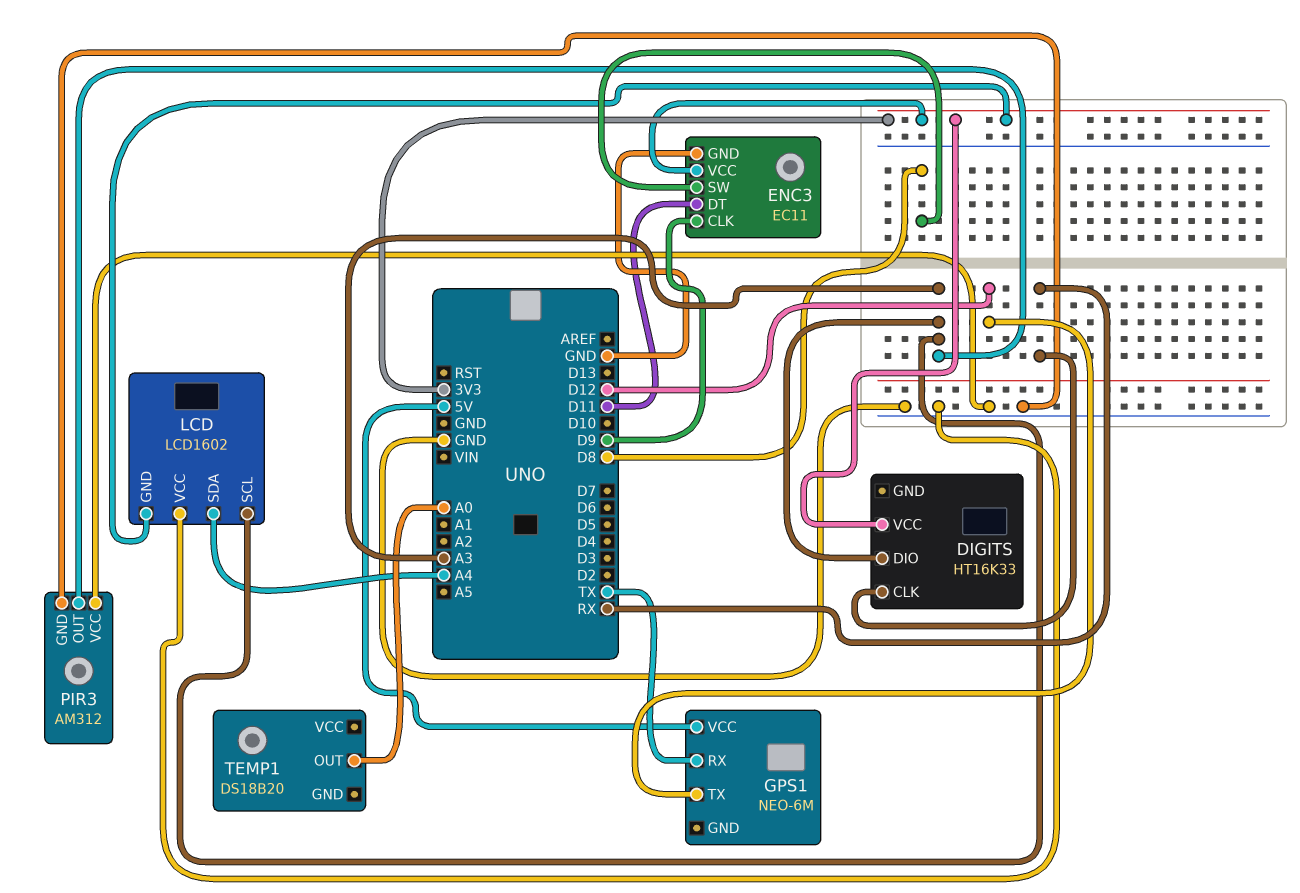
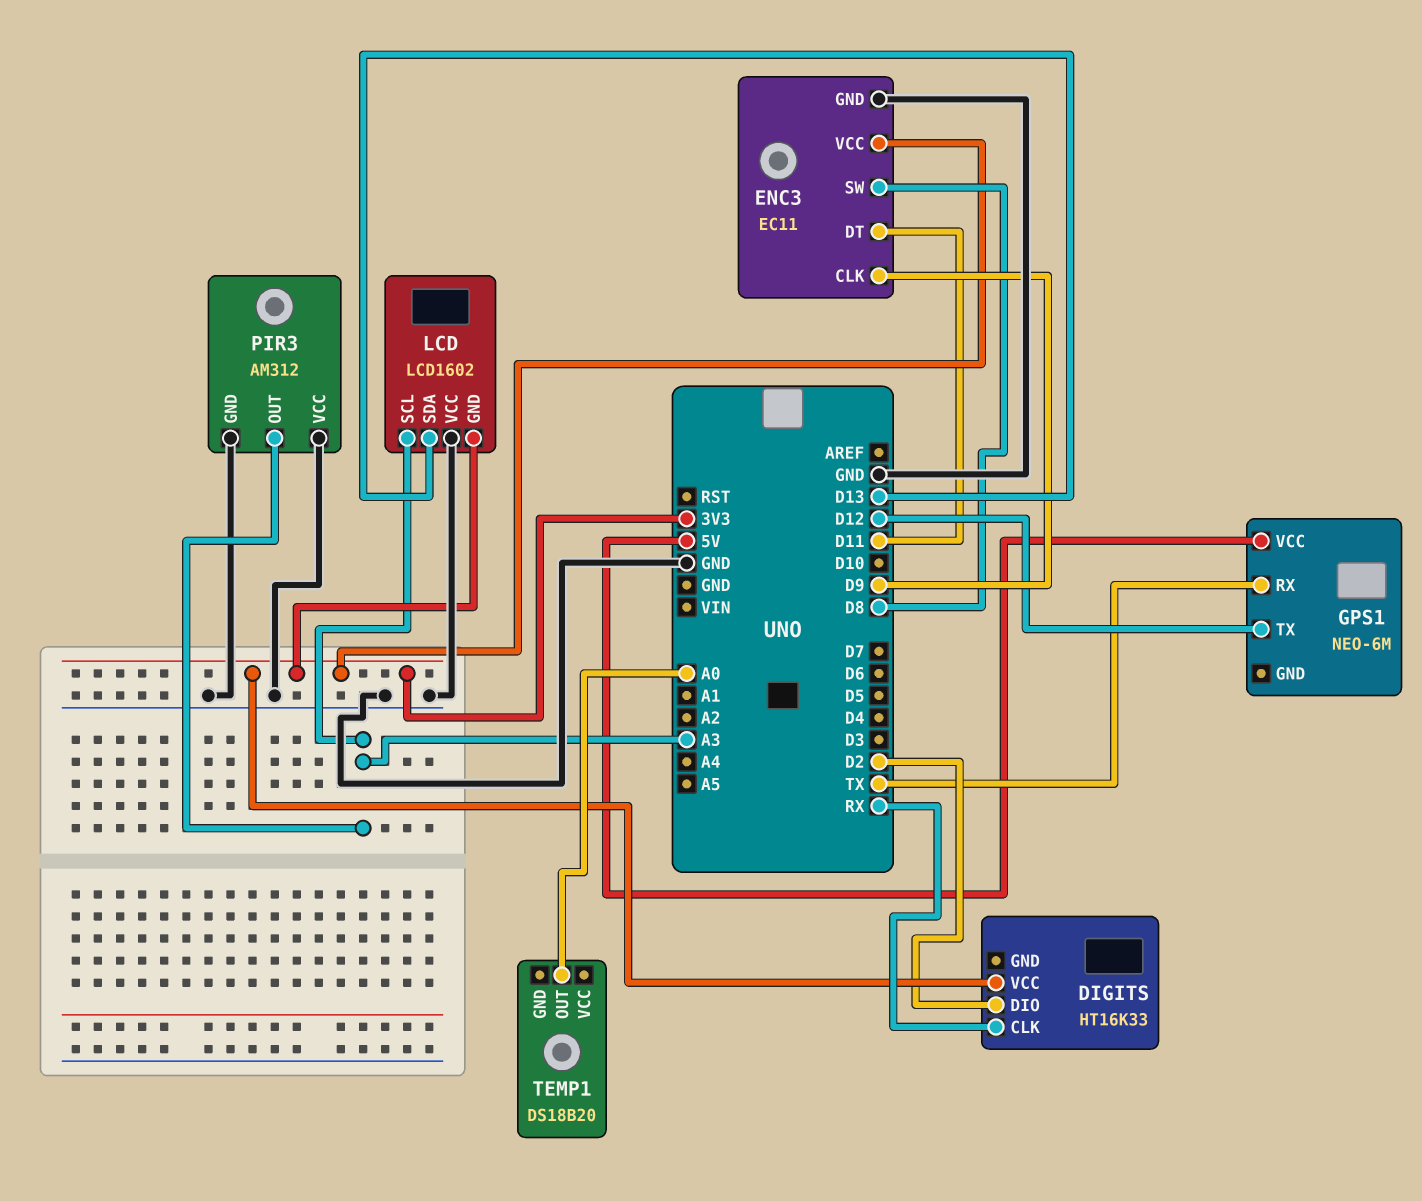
DIGITS pin DIO: A3 -> D2
LCD pin SDA: A4 -> D13

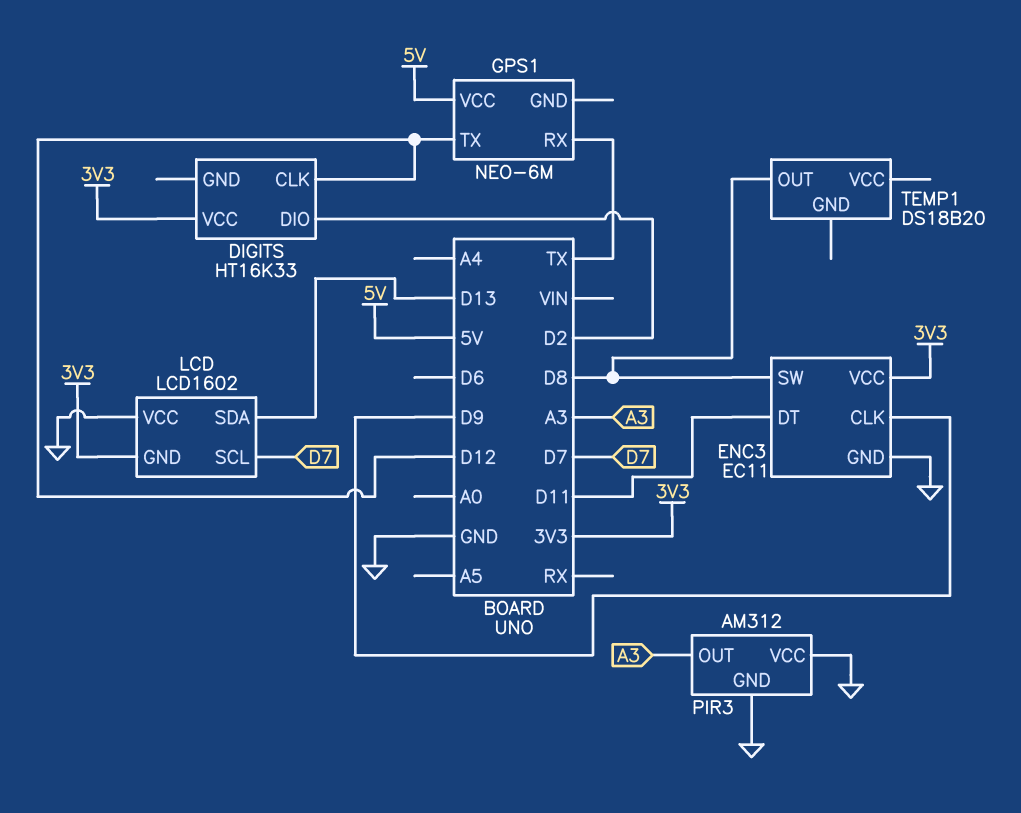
DIGITS pin CLK: RX -> D12
LCD pin SCL: A3 -> D7
TEMP1 pin OUT: A0 -> D8

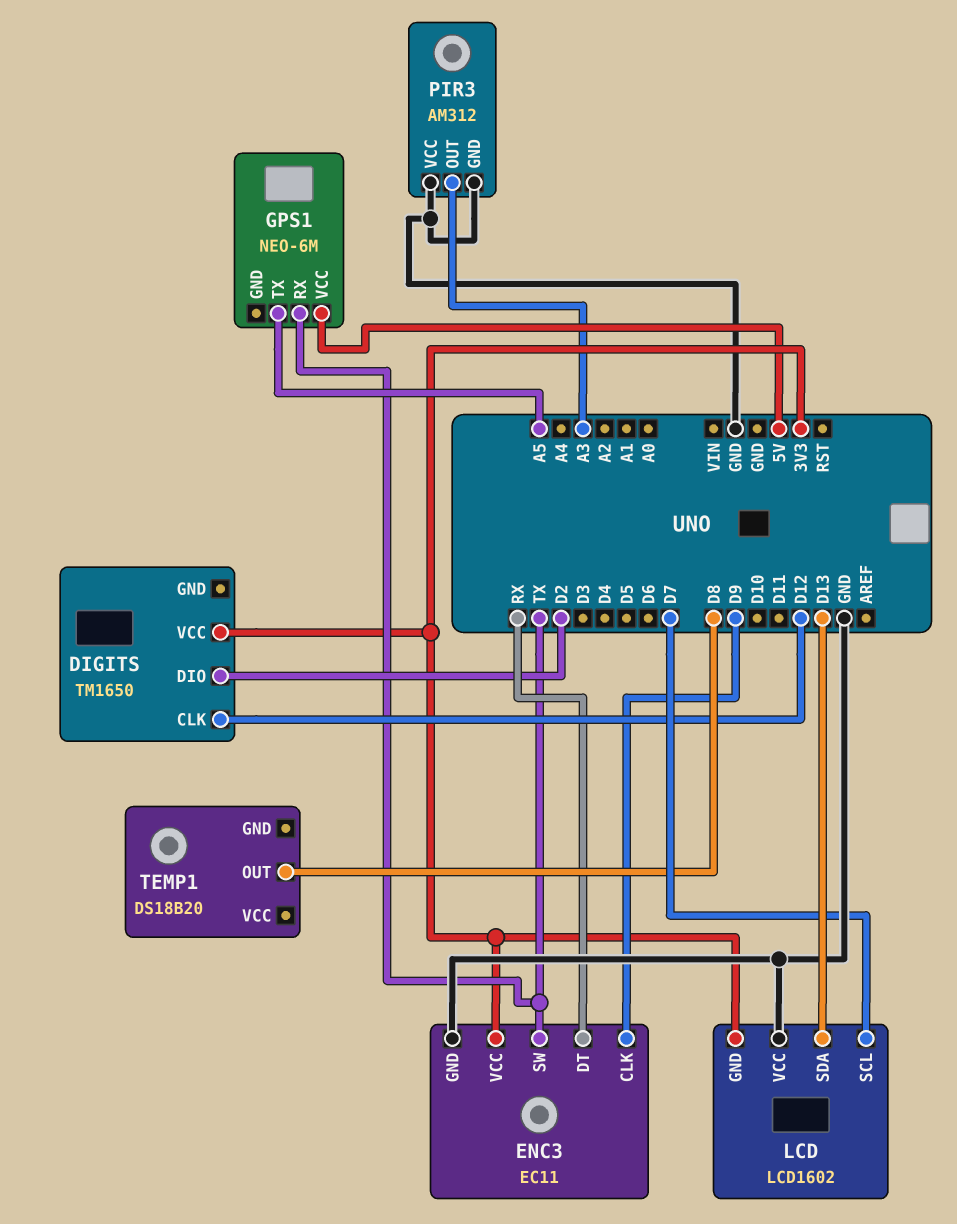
DIGITS: HT16K33 -> TM1650
ENC3 pin DT: D11 -> RX
ENC3 pin SW: D8 -> TX
GPS1 pin TX: D12 -> A5

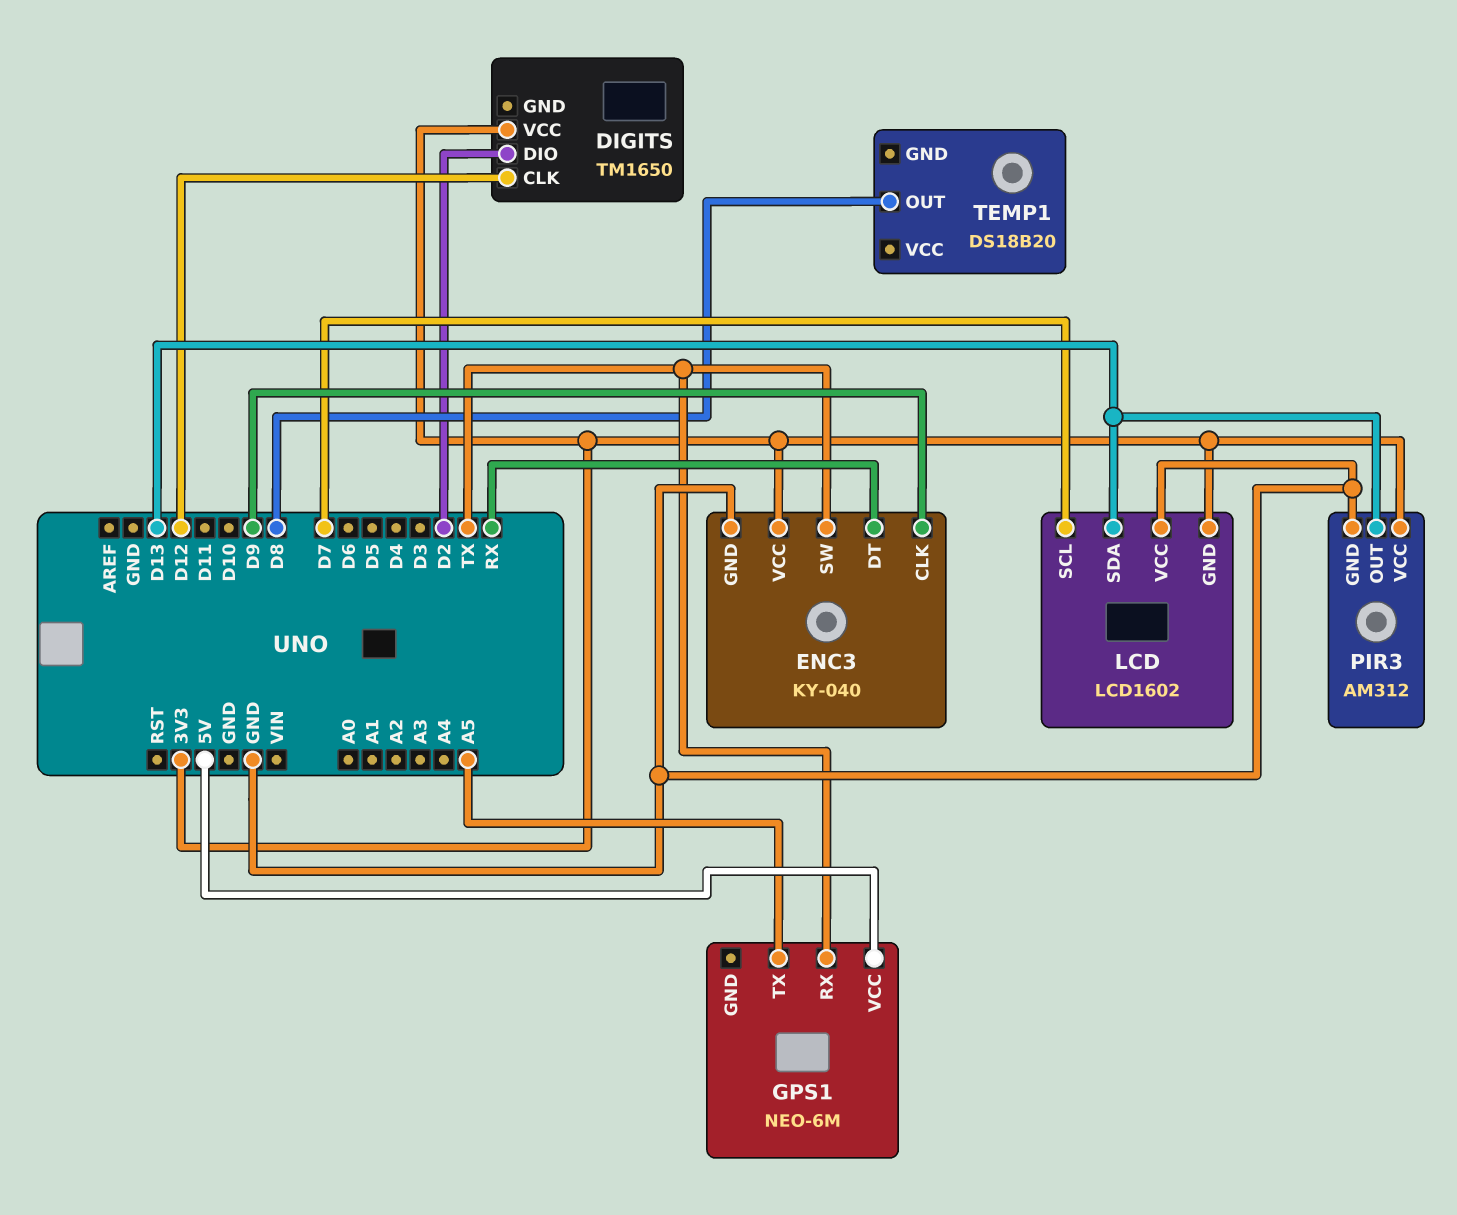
ENC3: EC11 -> KY-040
PIR3 pin OUT: A3 -> D13
PIR3 pin VCC: GND -> 3V3

